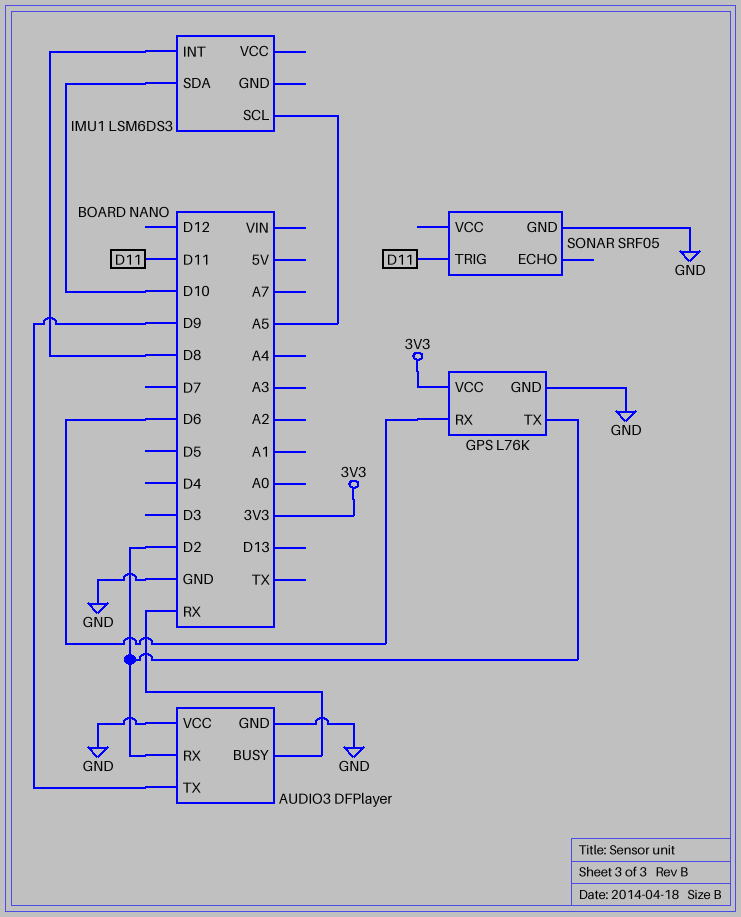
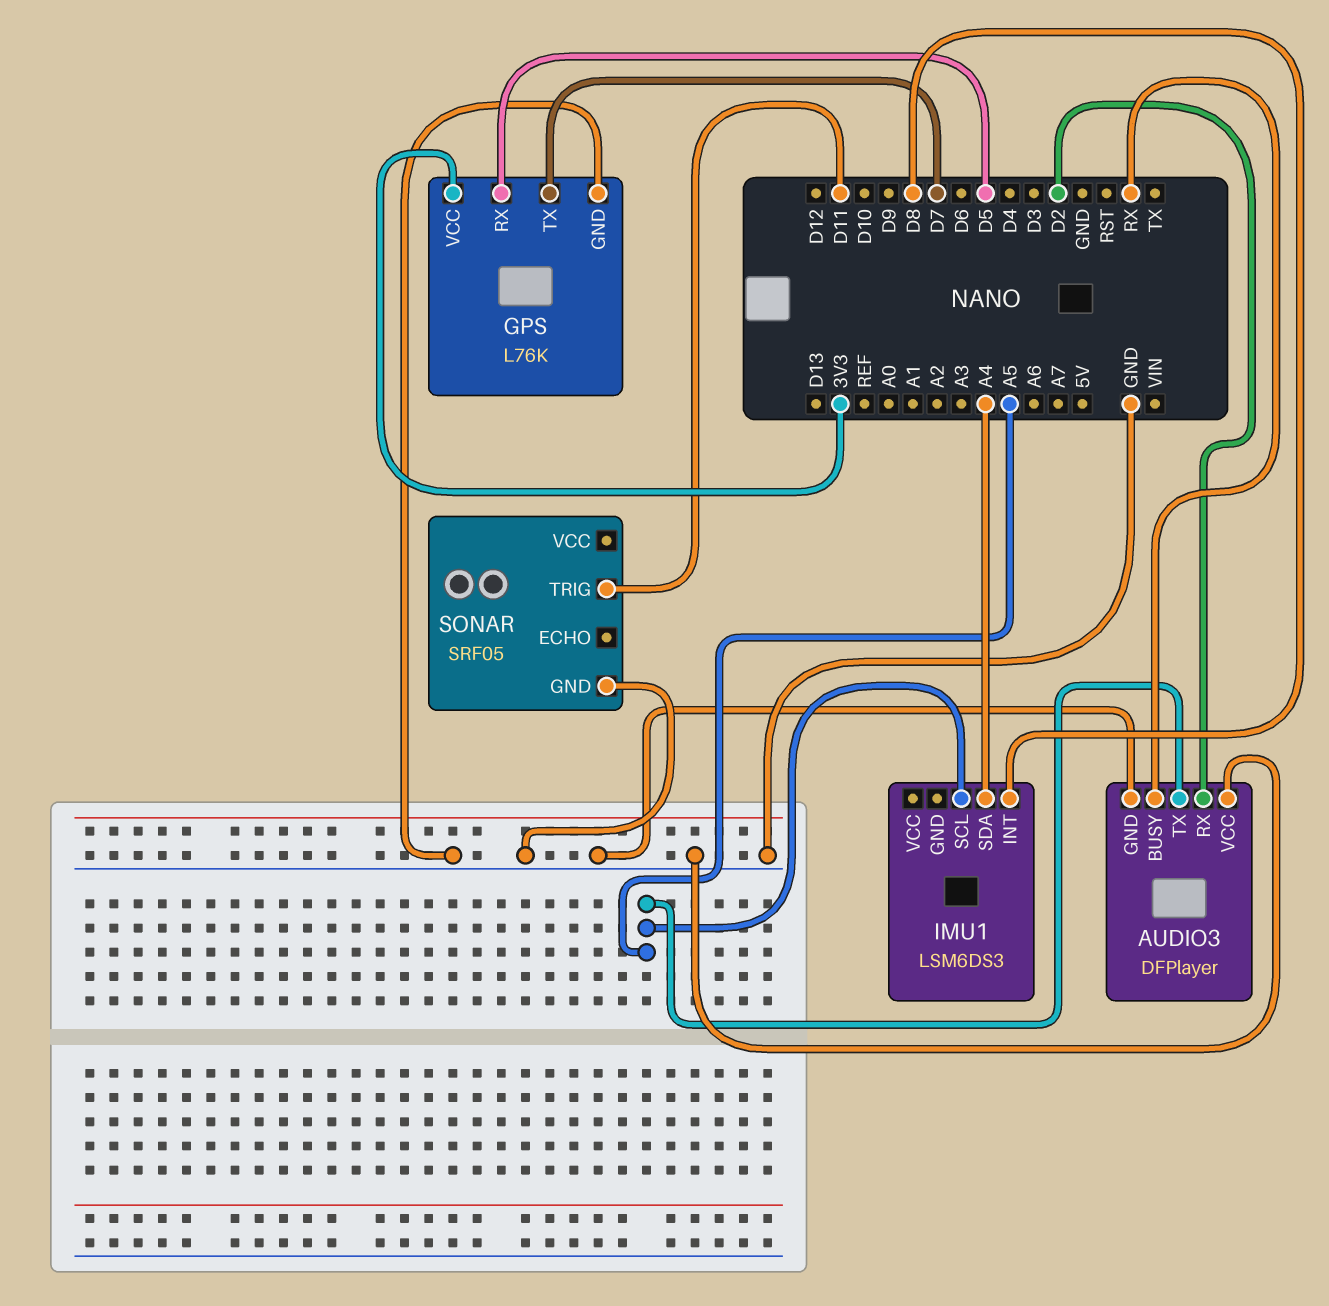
AUDIO3 pin TX: D9 -> A5
GPS pin RX: D6 -> D5
GPS pin TX: D2 -> D7
IMU1 pin SDA: D10 -> A4

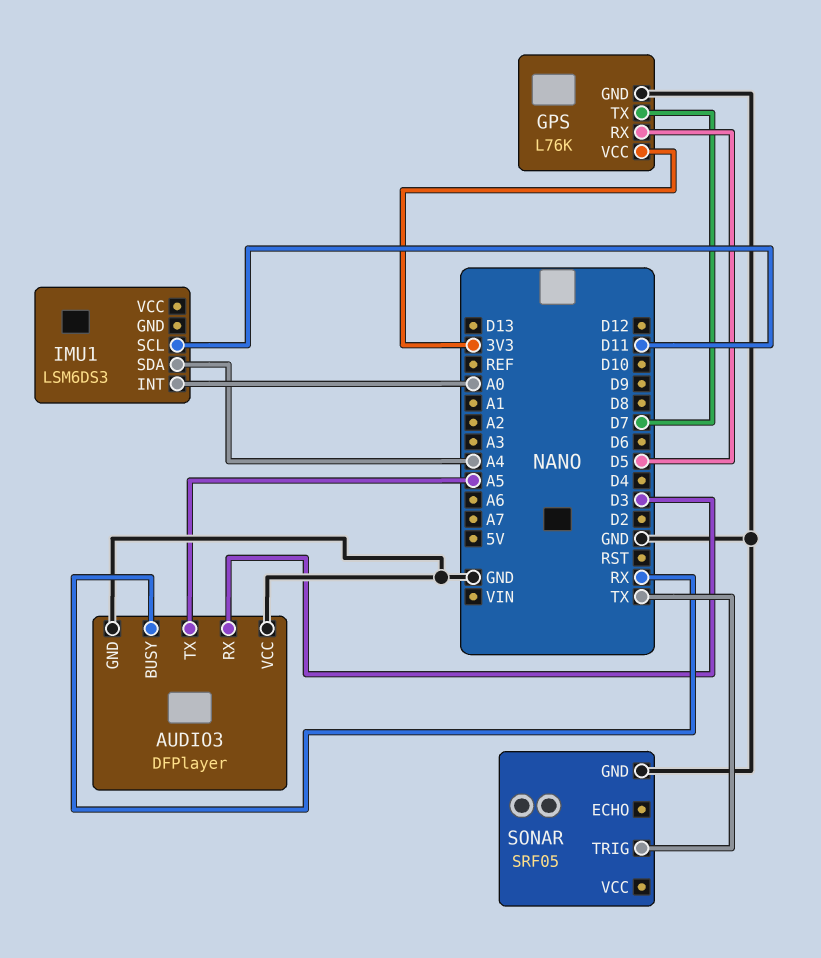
AUDIO3 pin RX: D2 -> D3
IMU1 pin INT: D8 -> A0
IMU1 pin SCL: A5 -> D11
SONAR pin TRIG: D11 -> TX

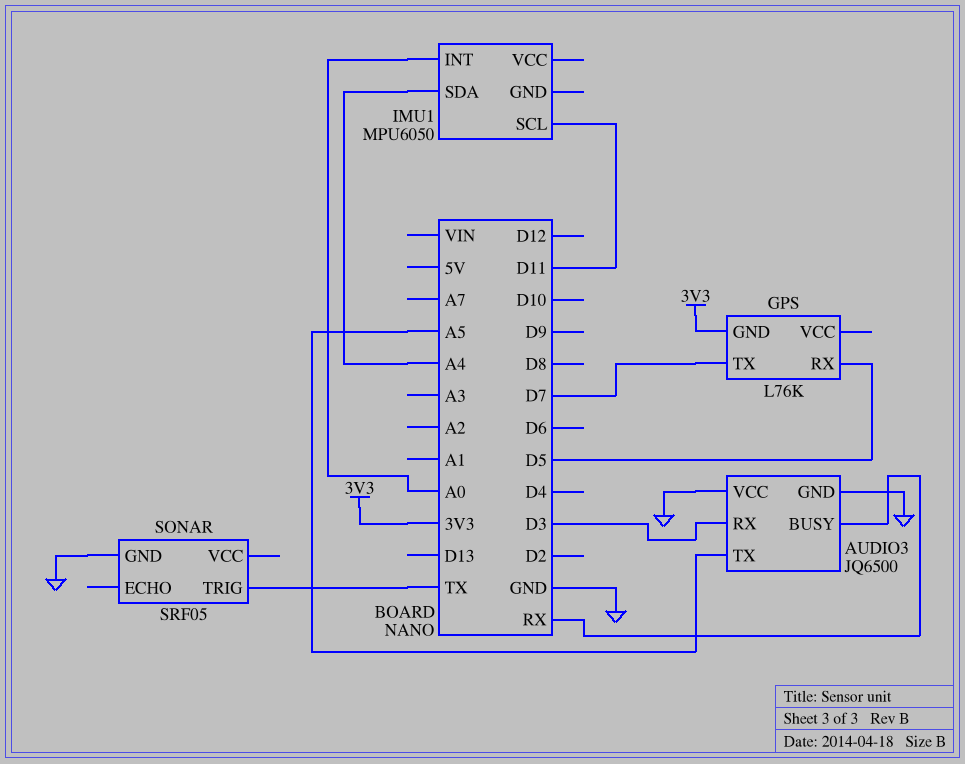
AUDIO3: DFPlayer -> JQ6500
GPS pin GND: GND -> 3V3
GPS pin VCC: 3V3 -> none
IMU1: LSM6DS3 -> MPU6050

